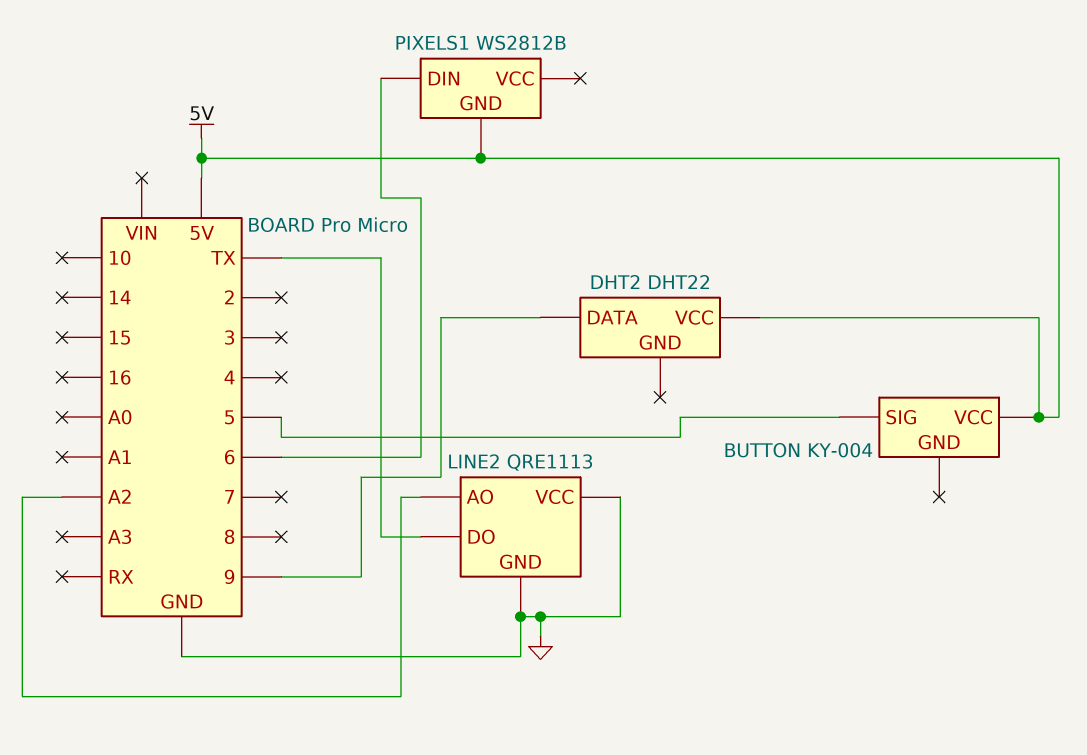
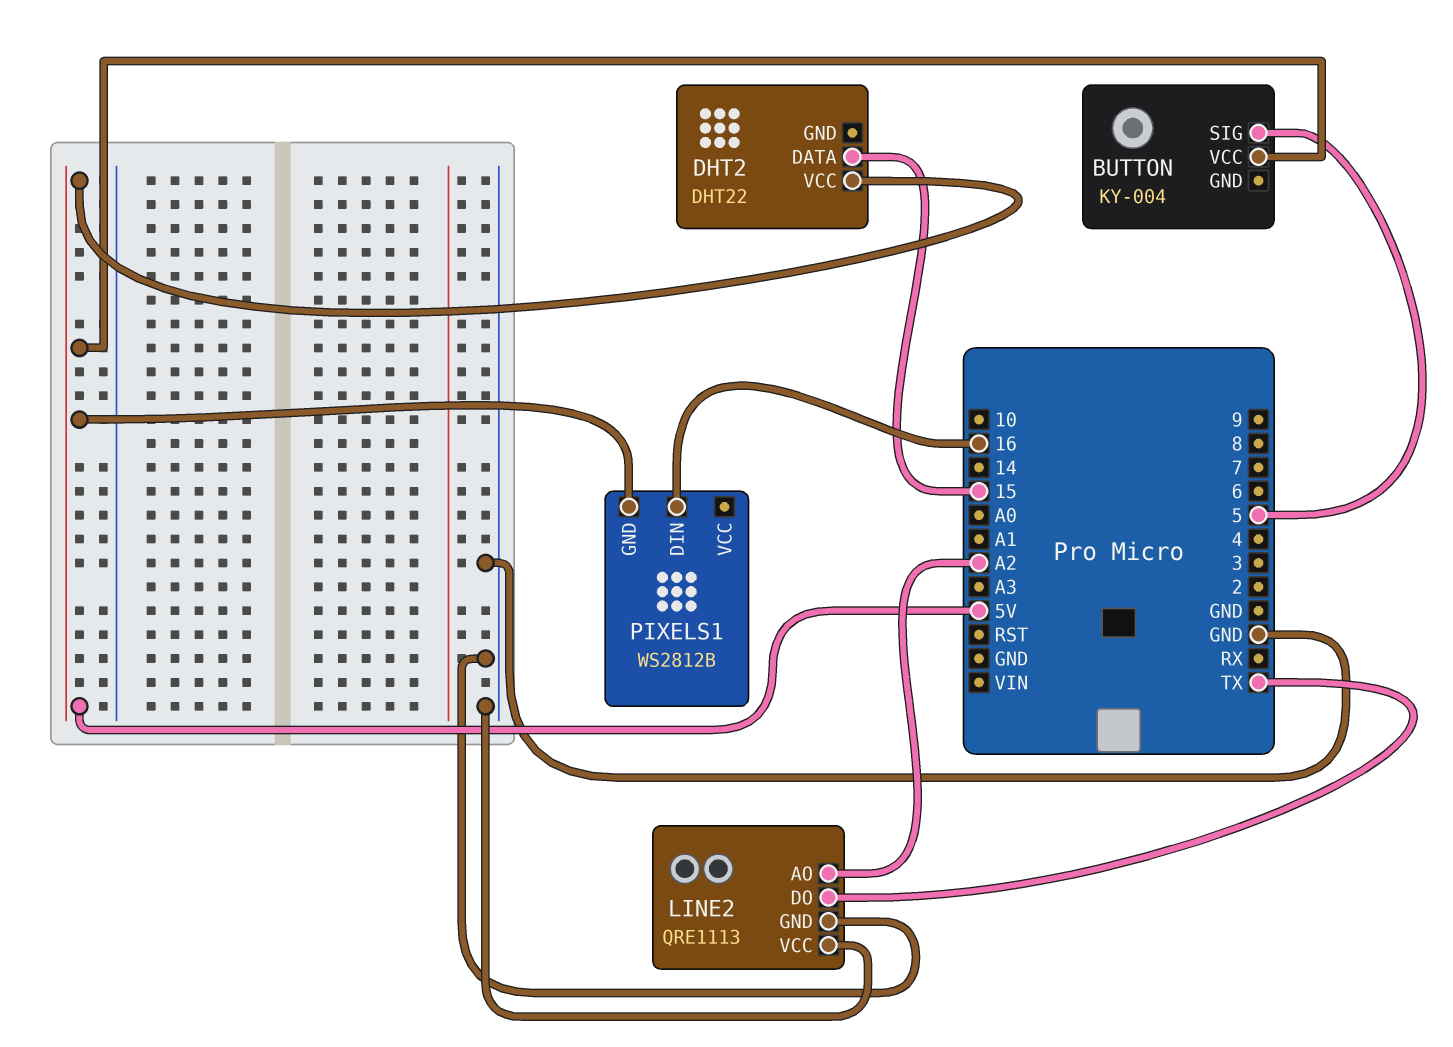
DHT2 pin DATA: 9 -> 15
PIXELS1 pin DIN: 6 -> 16

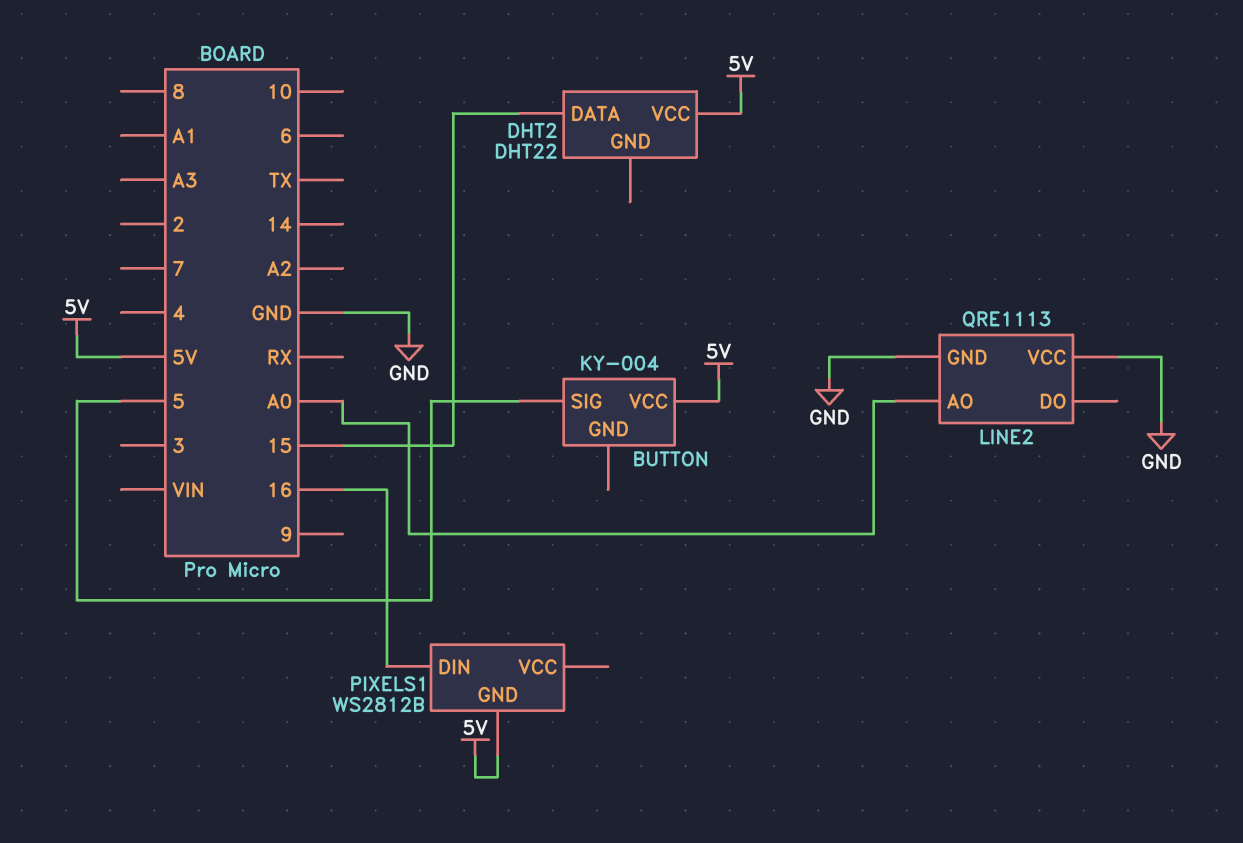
LINE2 pin AO: A2 -> A0
LINE2 pin DO: TX -> none

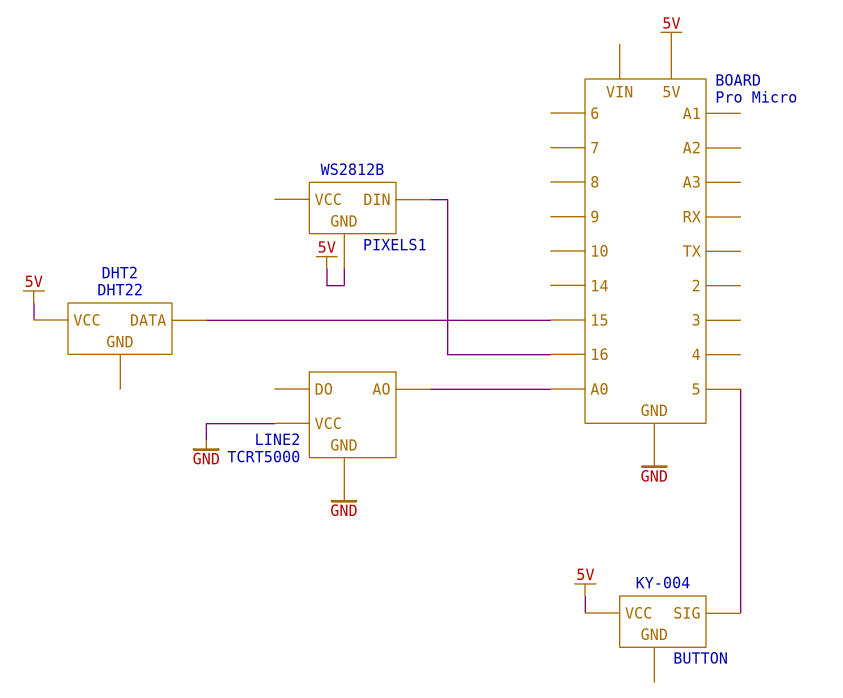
LINE2: QRE1113 -> TCRT5000

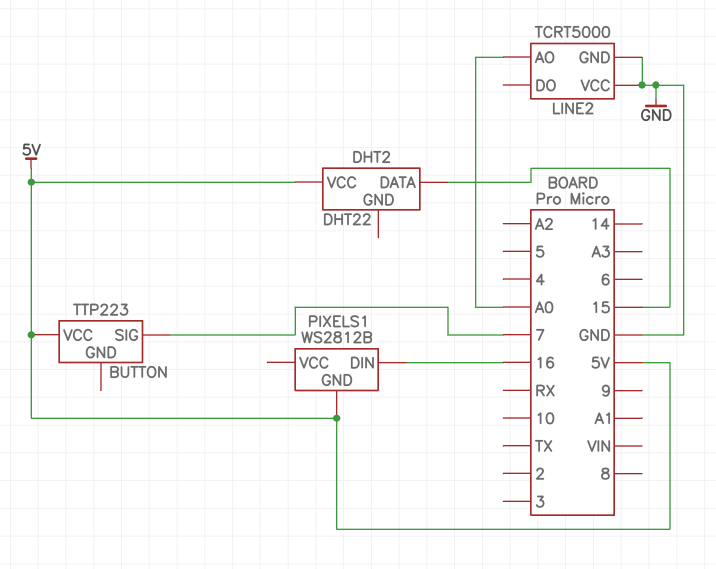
BUTTON: KY-004 -> TTP223
BUTTON pin SIG: 5 -> 7

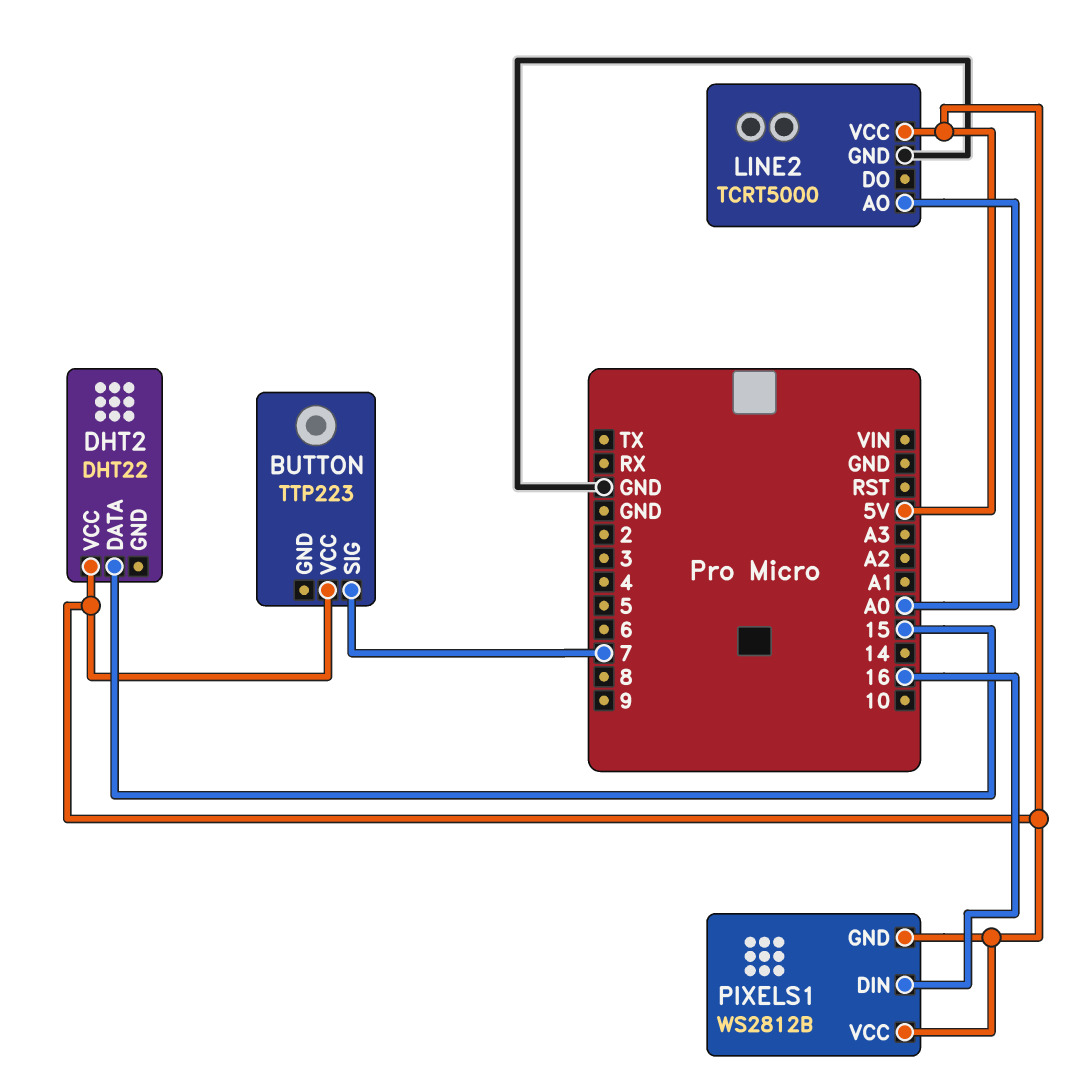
LINE2 pin VCC: GND -> 5V
PIXELS1 pin VCC: none -> 5V

